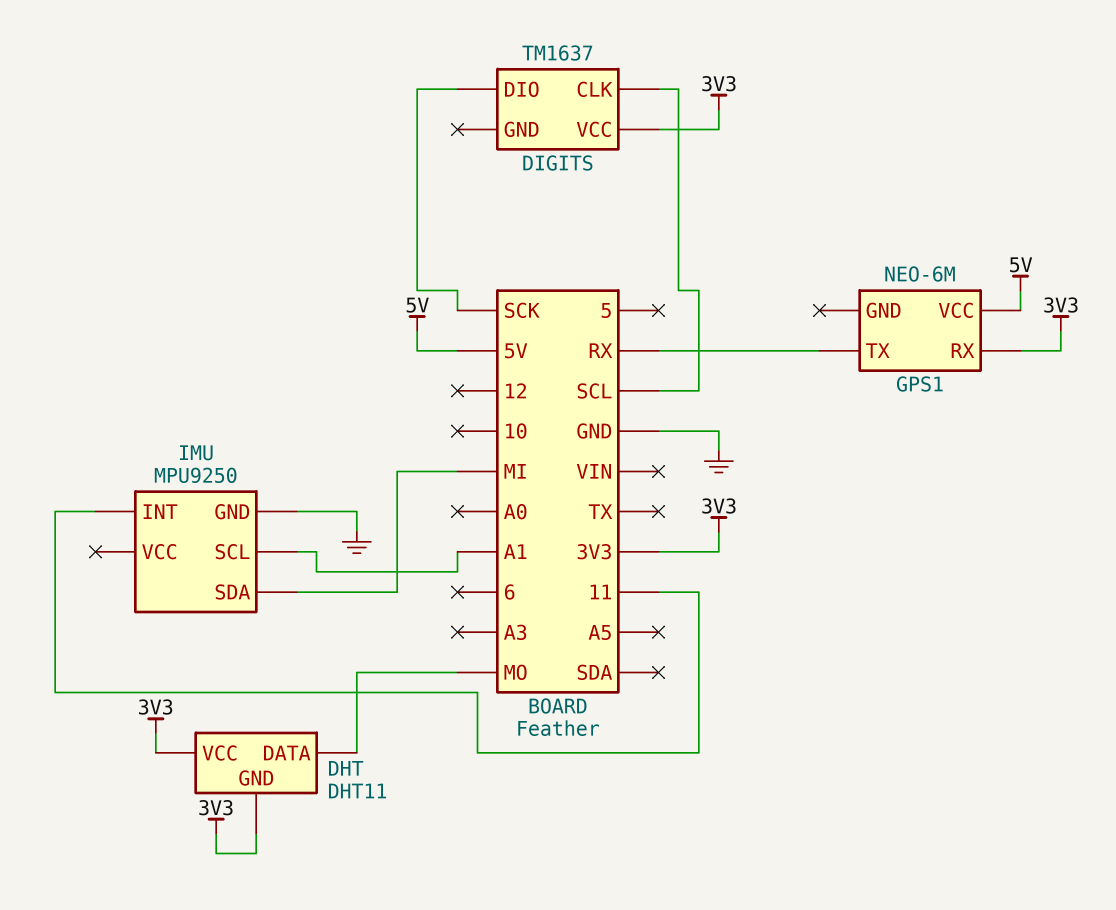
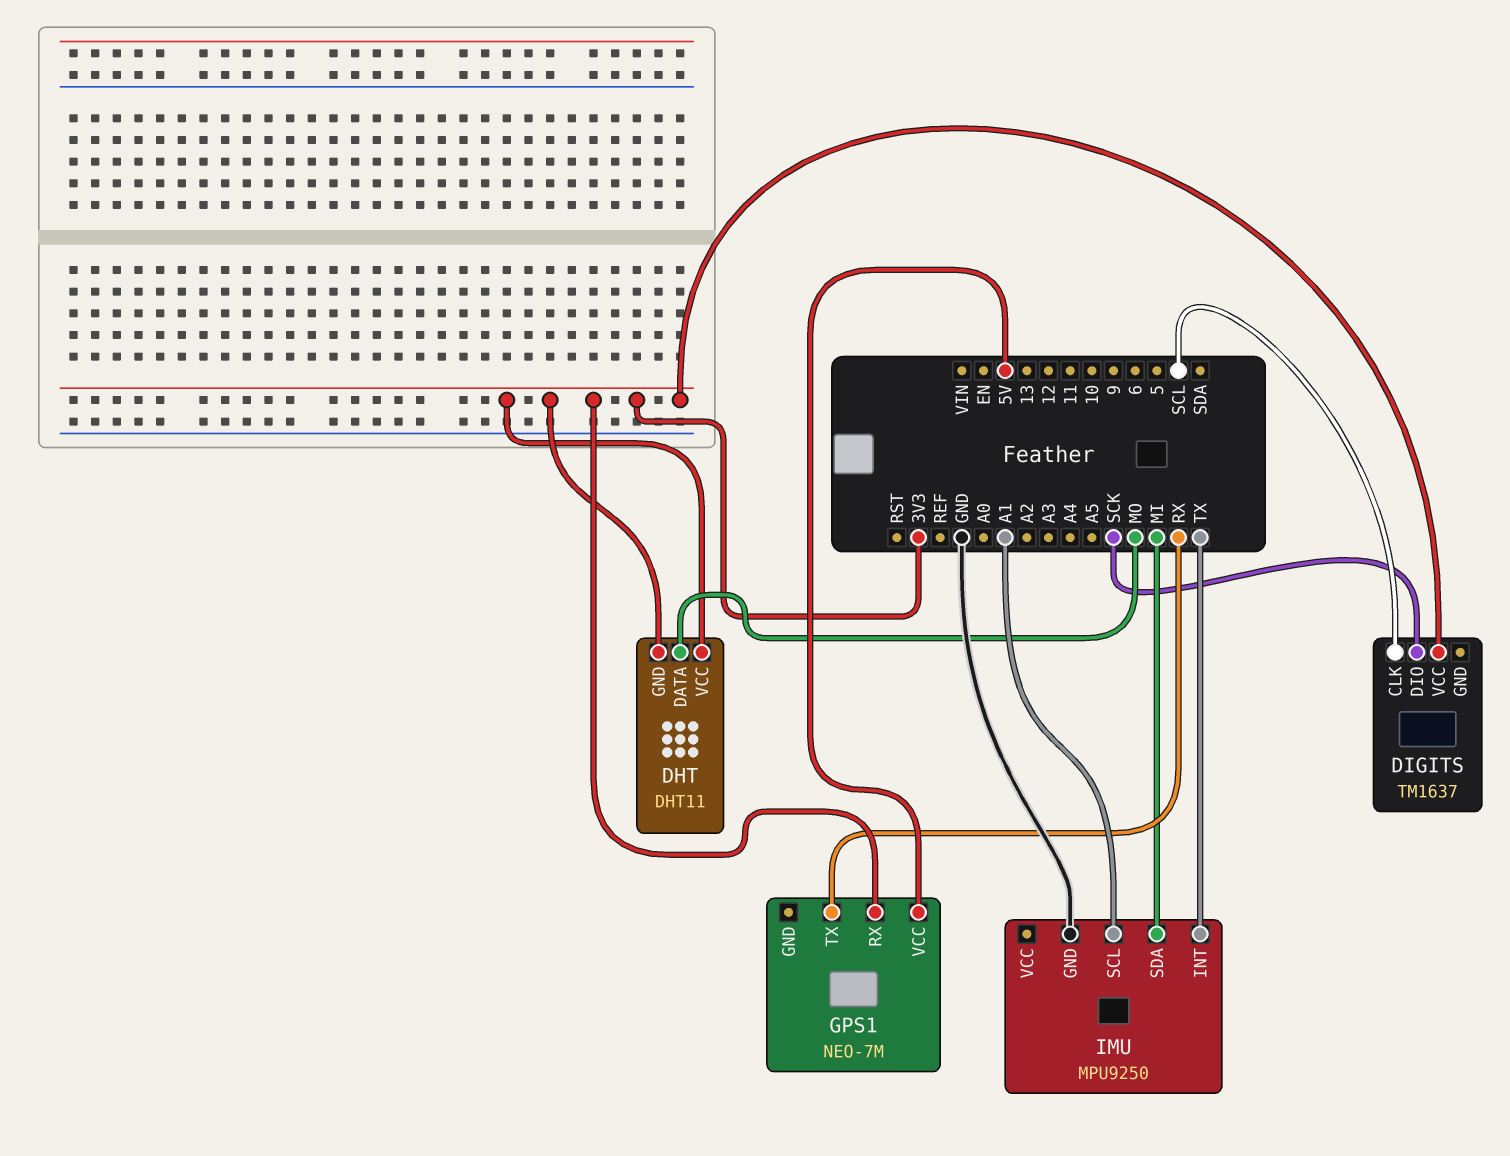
GPS1: NEO-6M -> NEO-7M
IMU pin INT: 11 -> TX

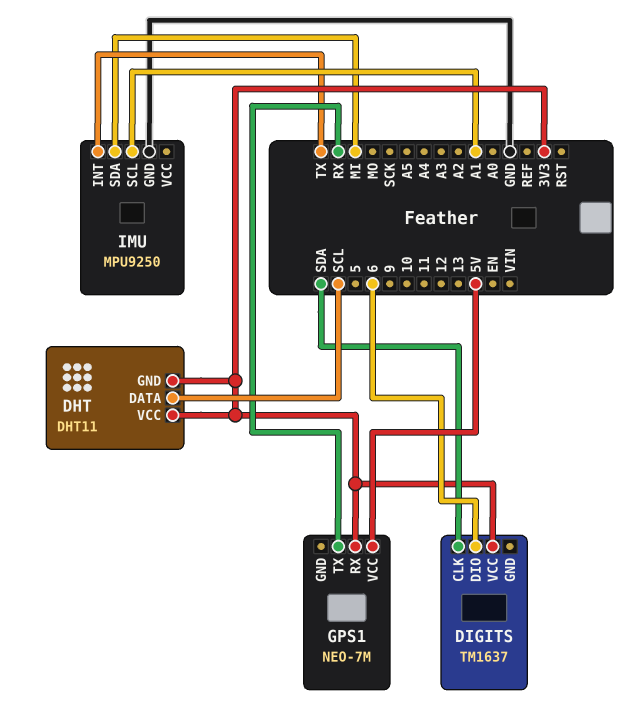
DHT pin DATA: MO -> SCL
DIGITS pin CLK: SCL -> SDA
DIGITS pin DIO: SCK -> 6

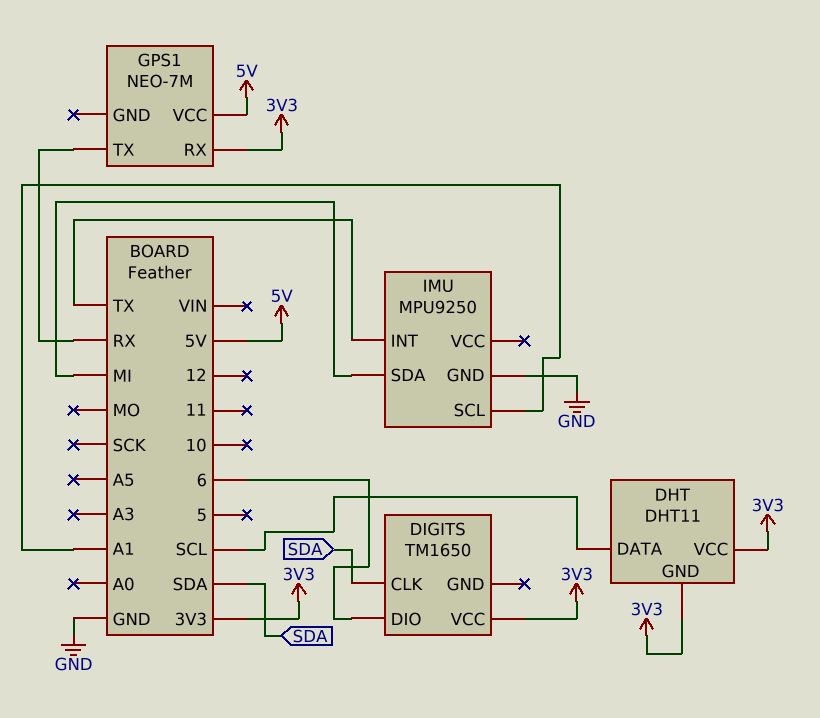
DIGITS: TM1637 -> TM1650

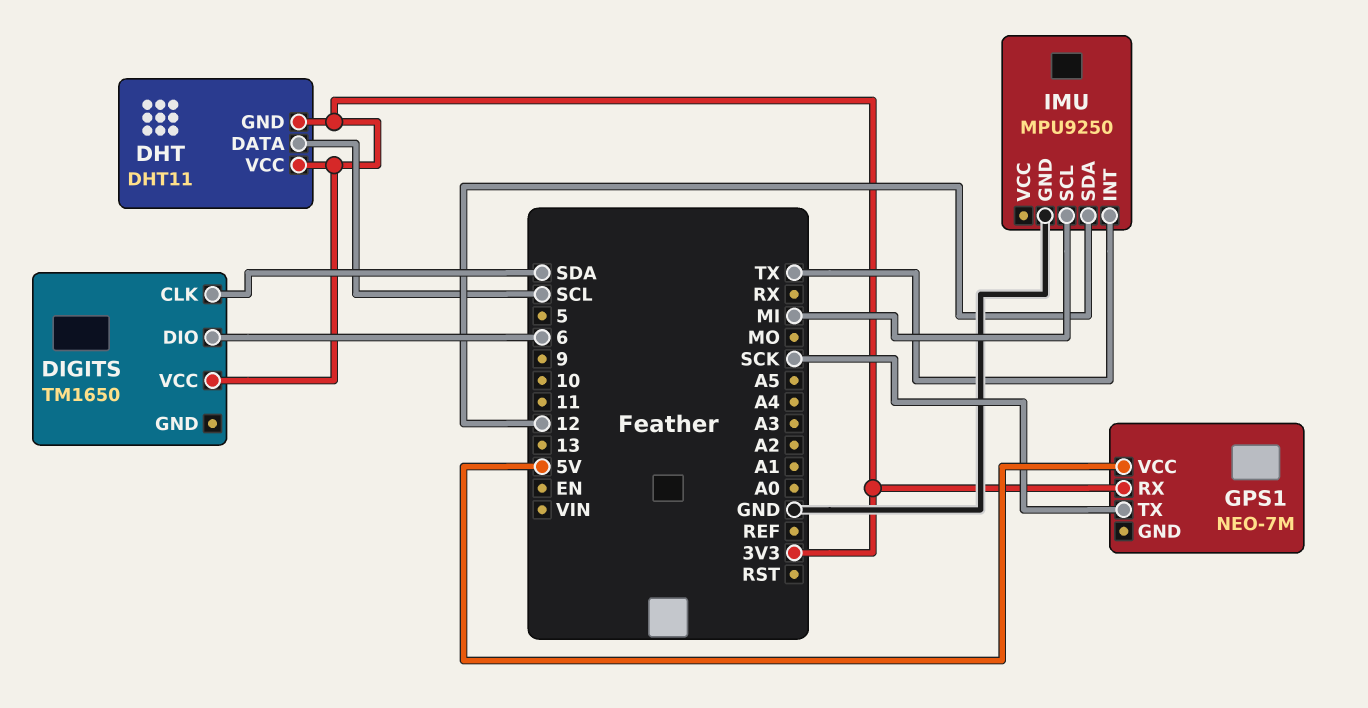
GPS1 pin TX: RX -> SCK
IMU pin SCL: A1 -> MI
IMU pin SDA: MI -> 12

